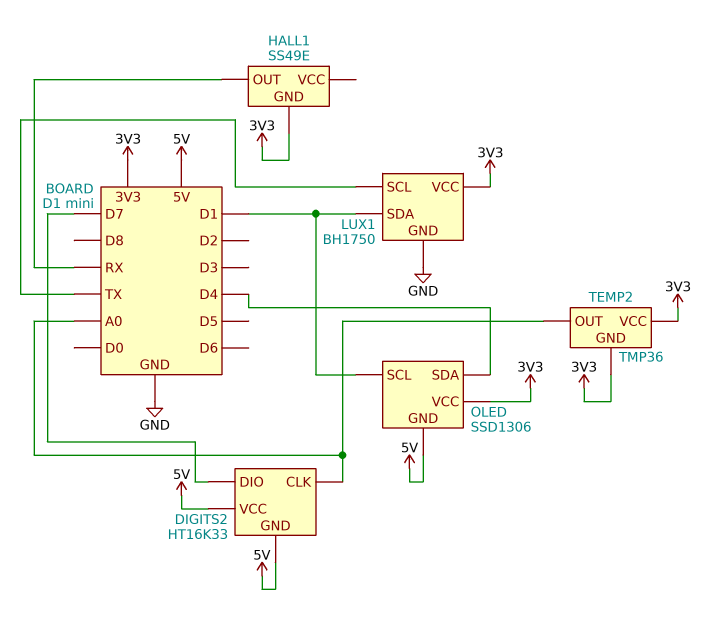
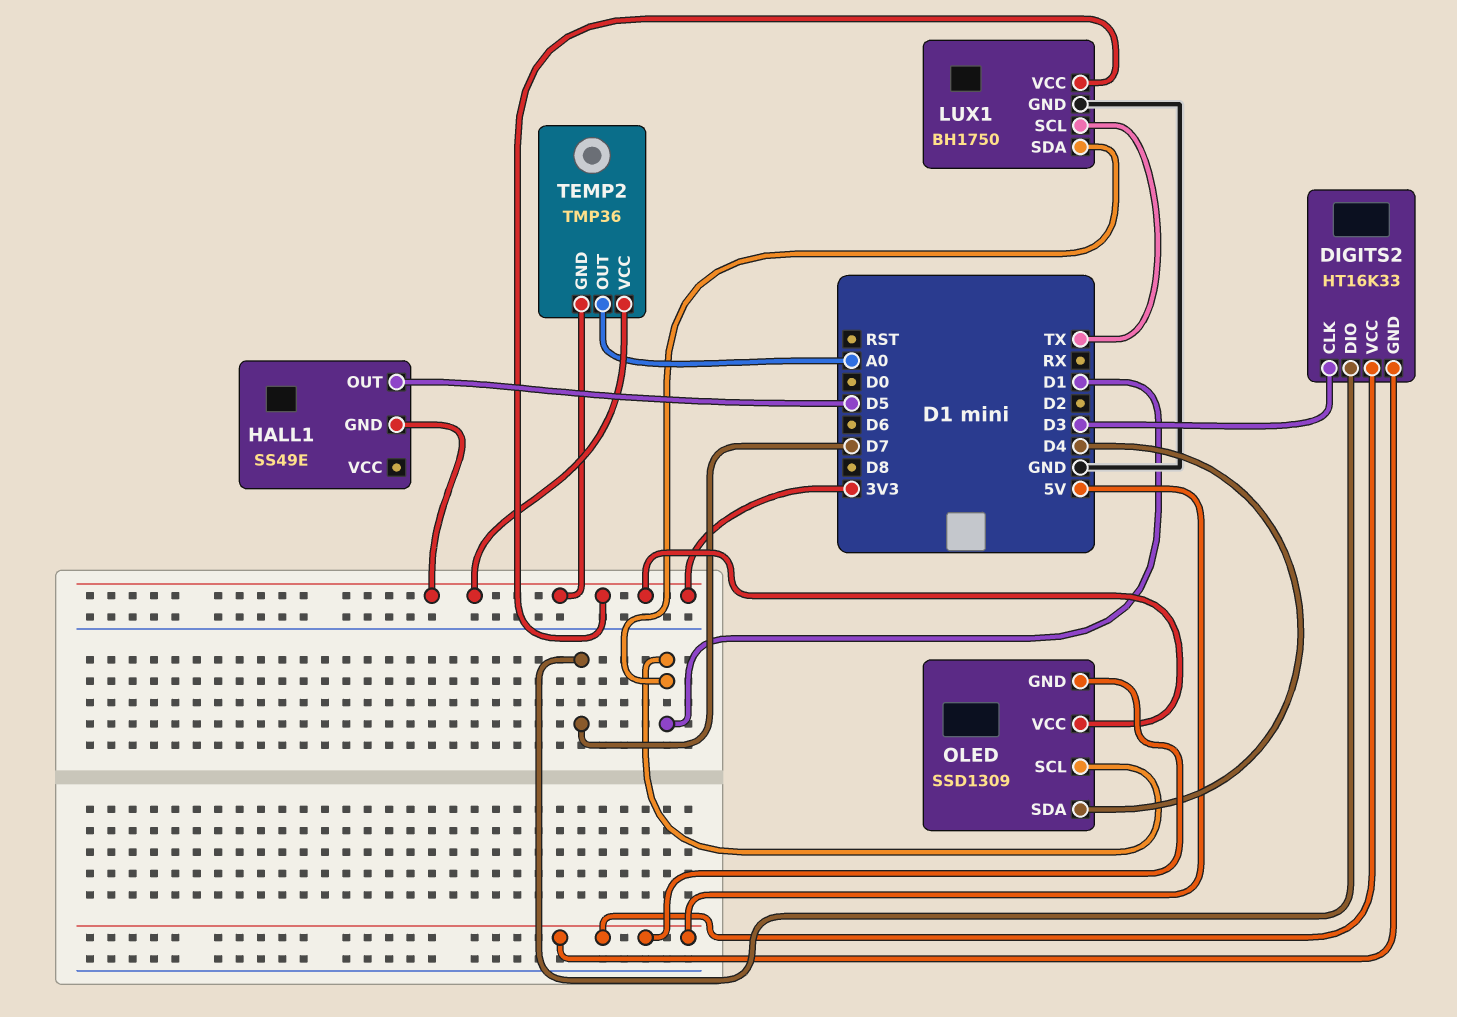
DIGITS2 pin CLK: A0 -> D3
HALL1 pin OUT: RX -> D5
OLED: SSD1306 -> SSD1309

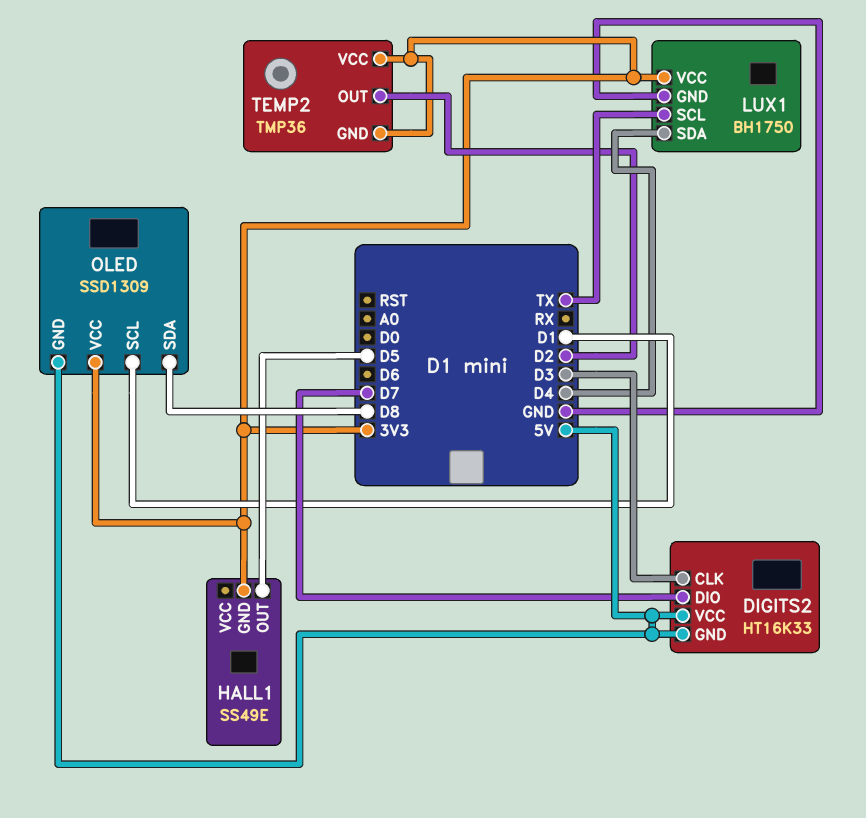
LUX1 pin SDA: D1 -> D4
OLED pin SDA: D4 -> D8
TEMP2 pin OUT: A0 -> D2

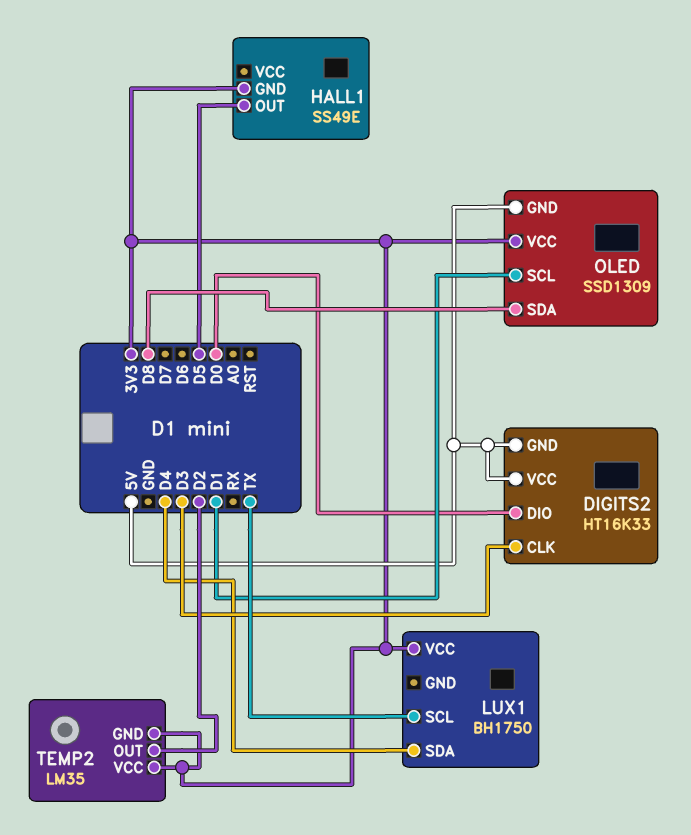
DIGITS2 pin DIO: D7 -> D0
LUX1 pin GND: GND -> none
TEMP2: TMP36 -> LM35

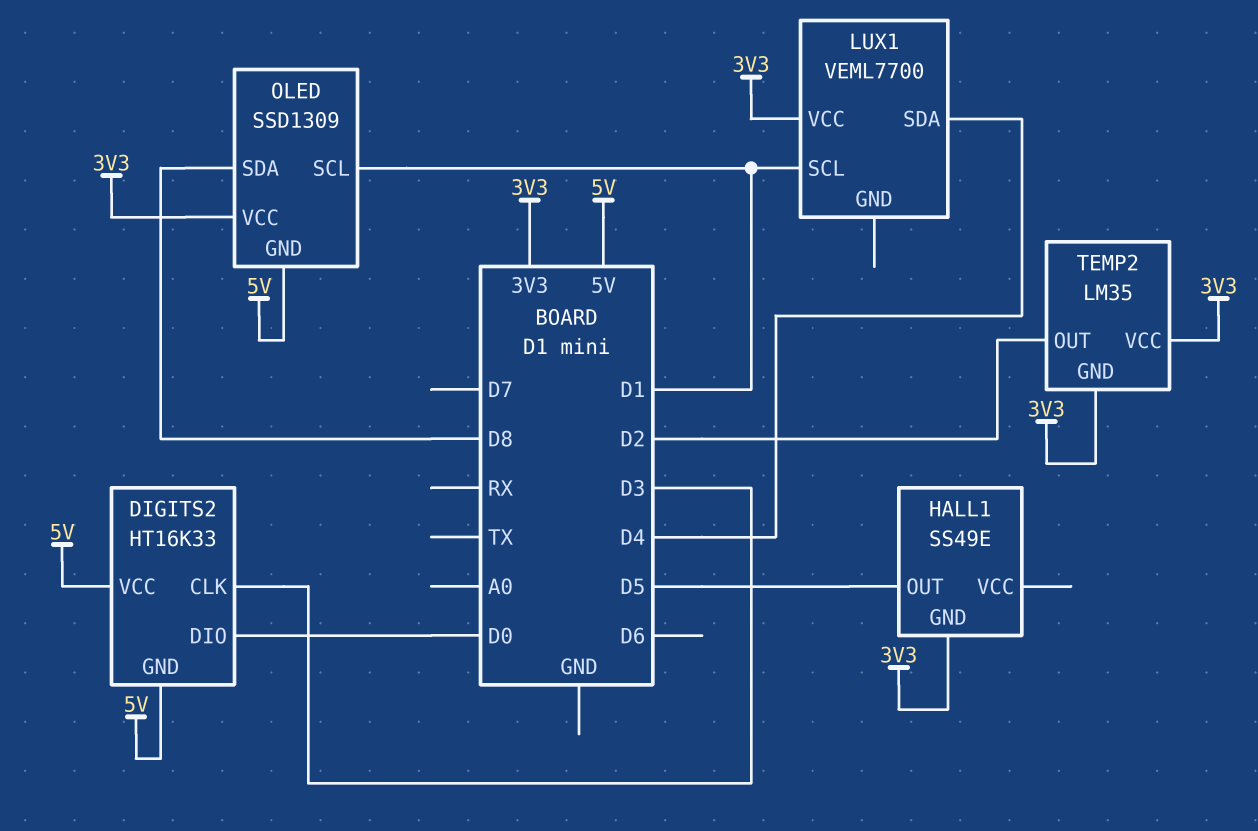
LUX1: BH1750 -> VEML7700
LUX1 pin SCL: TX -> D1

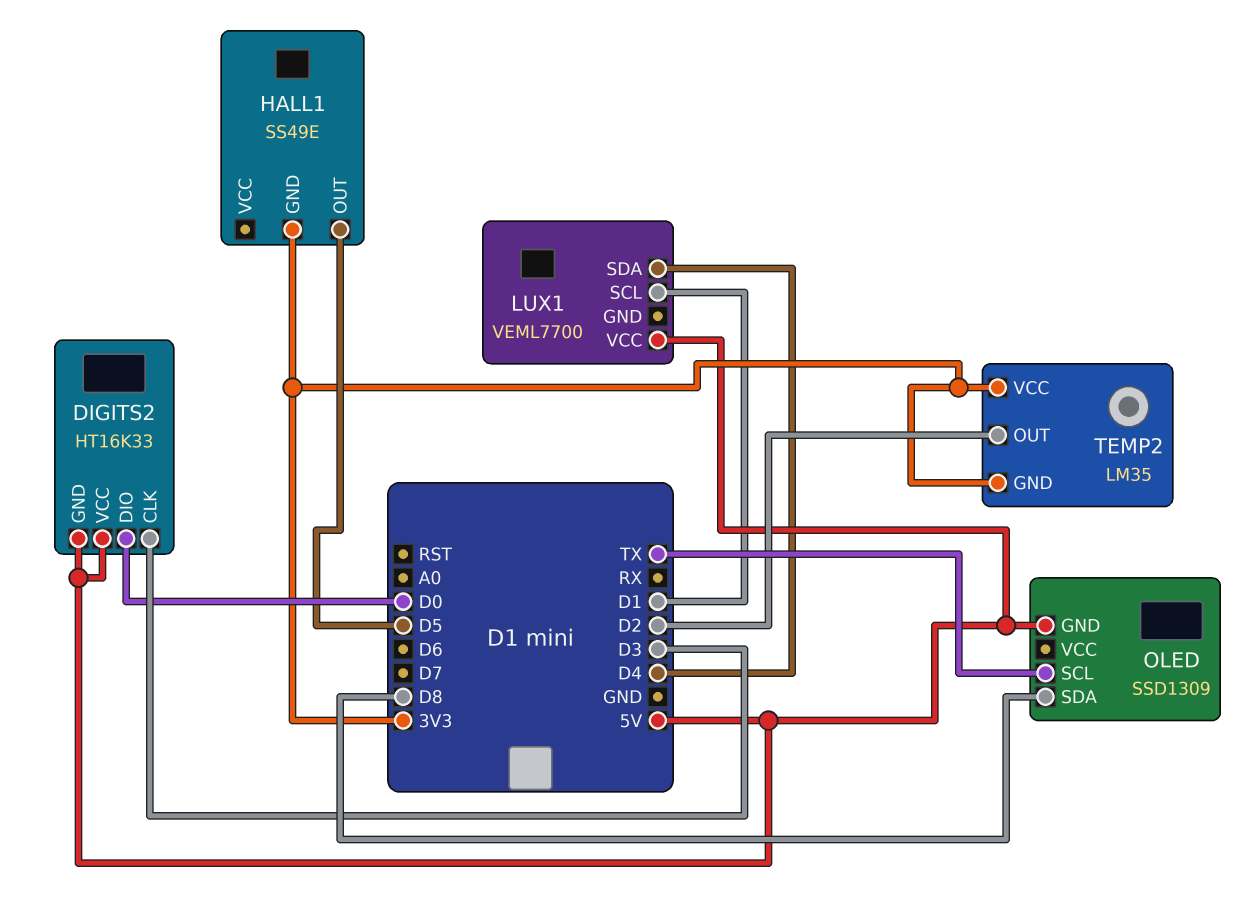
LUX1 pin VCC: 3V3 -> 5V
OLED pin SCL: D1 -> TX
OLED pin VCC: 3V3 -> none

